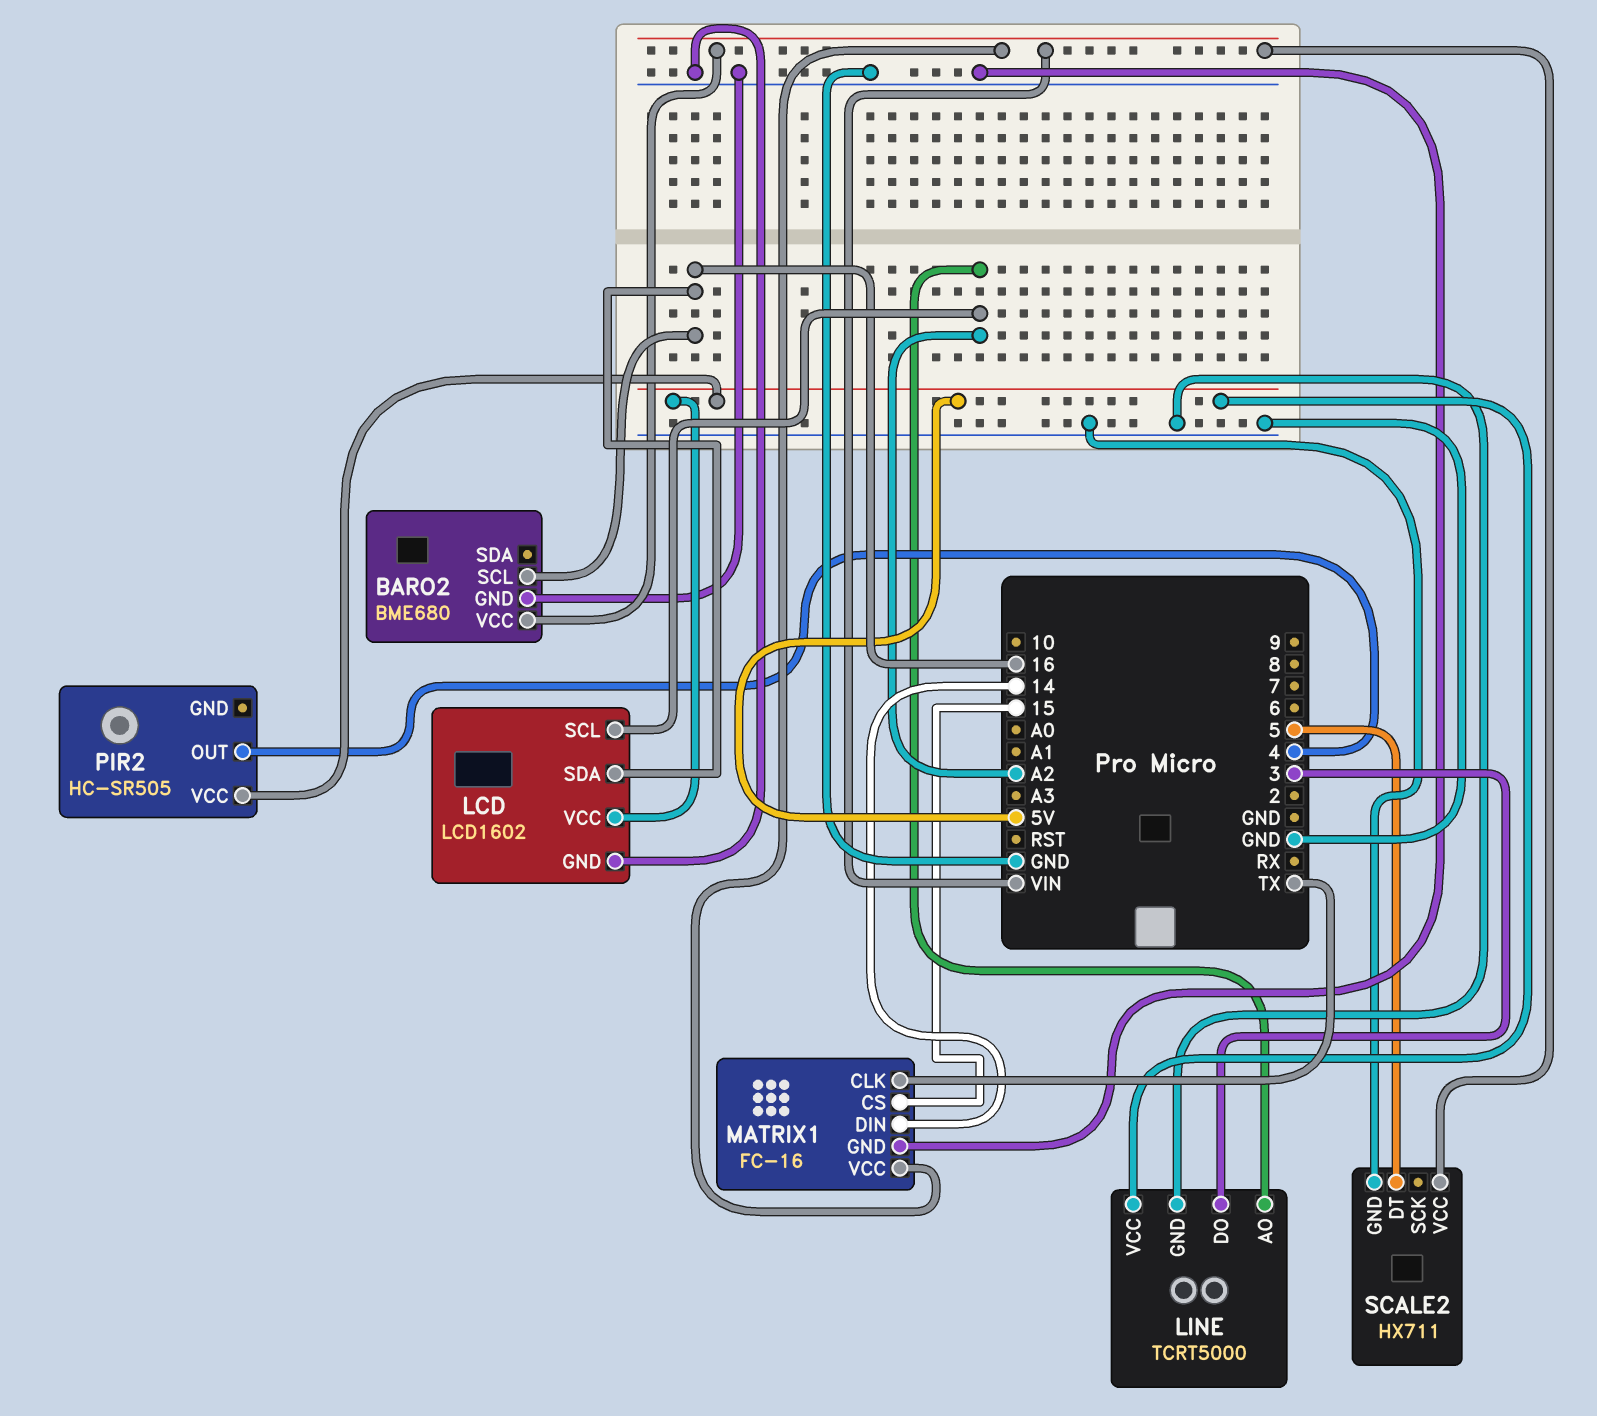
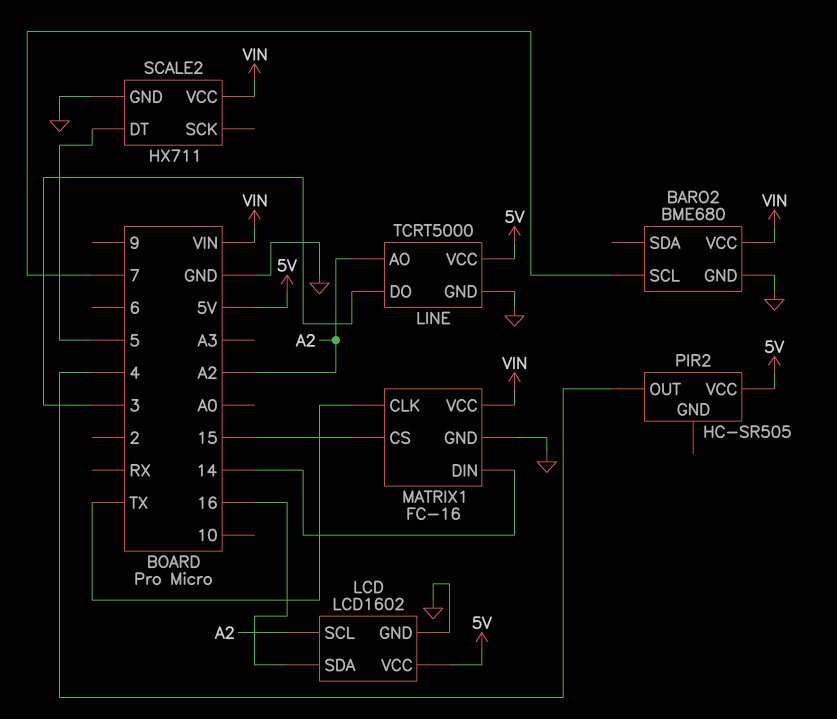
BARO2 pin SCL: 16 -> 7

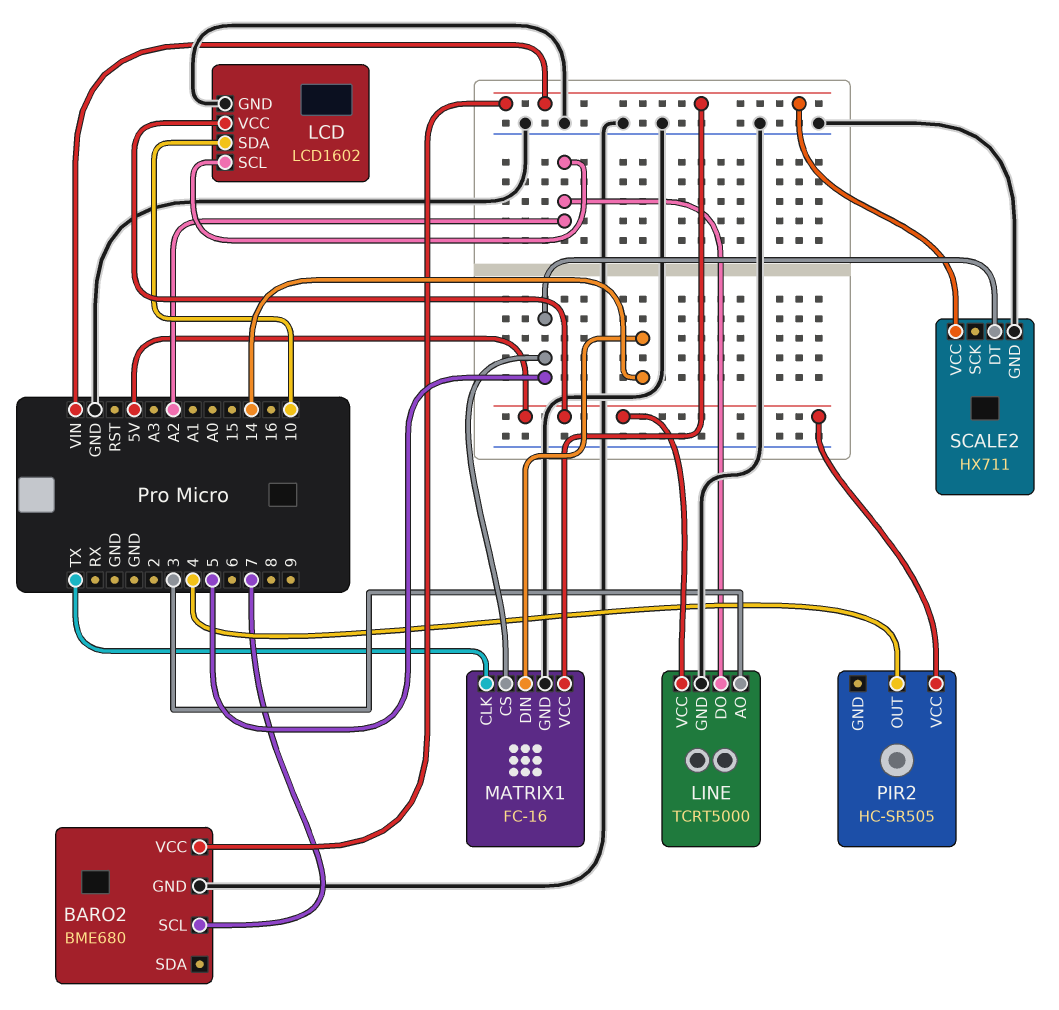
LCD pin SDA: 16 -> 10
LINE pin AO: A2 -> 3
LINE pin DO: 3 -> A2
MATRIX1 pin CS: 15 -> 5

